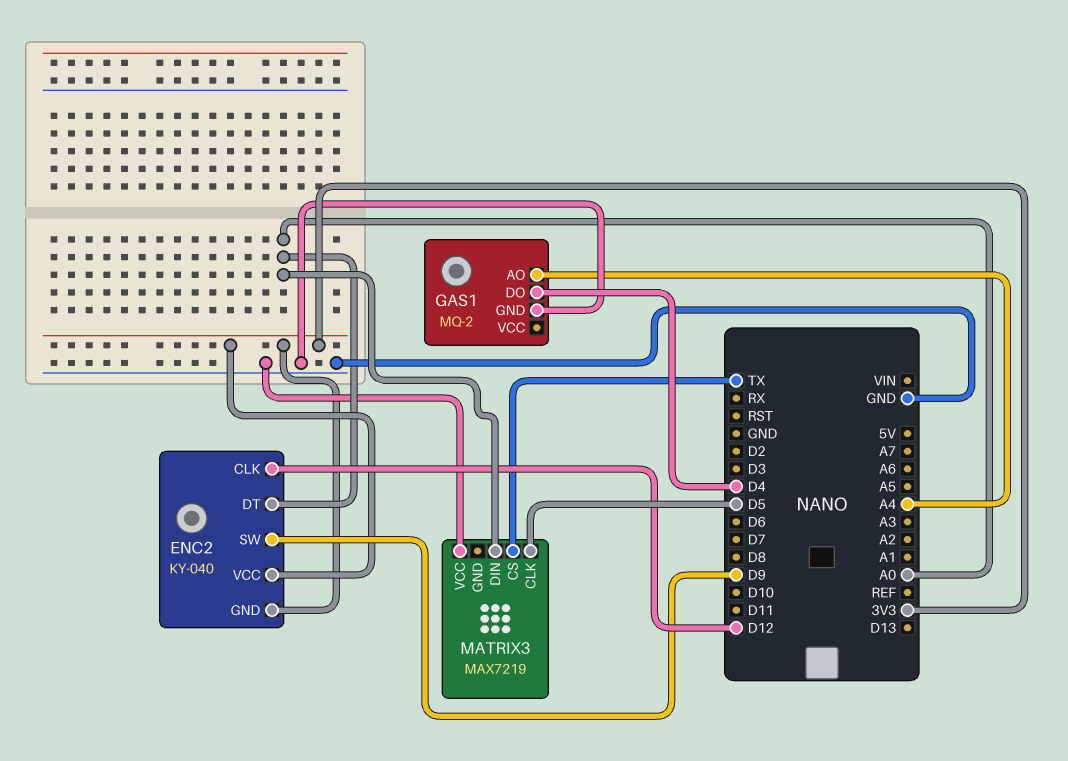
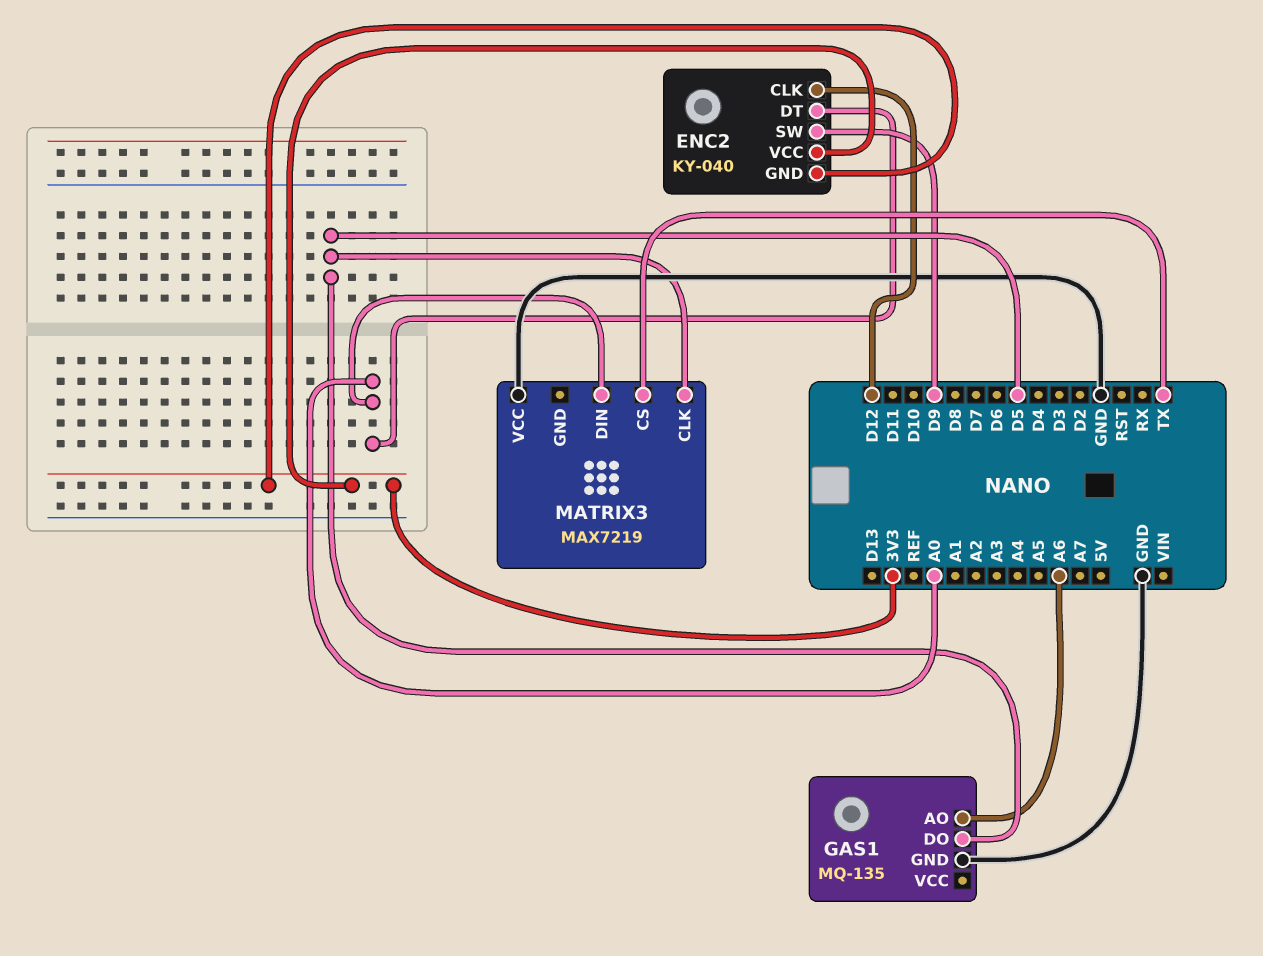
GAS1: MQ-2 -> MQ-135
GAS1 pin AO: A4 -> A6
GAS1 pin DO: D4 -> D5

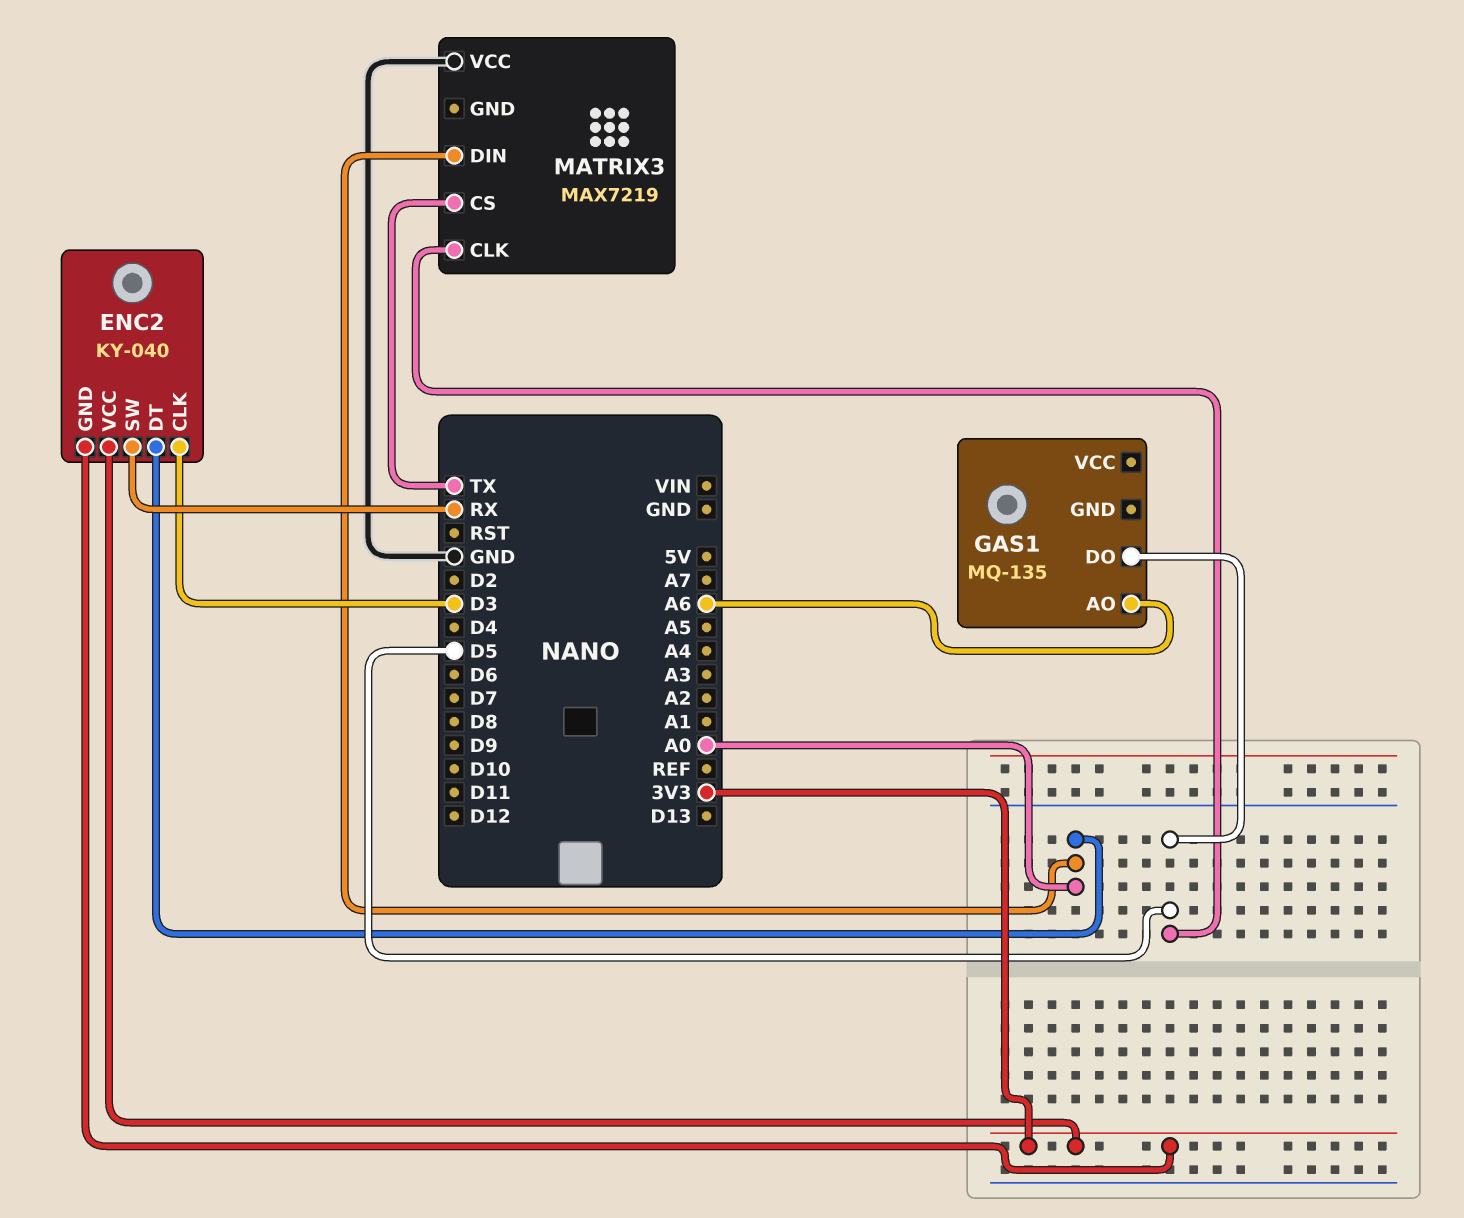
ENC2 pin CLK: D12 -> D3
ENC2 pin SW: D9 -> RX
GAS1 pin GND: GND -> none

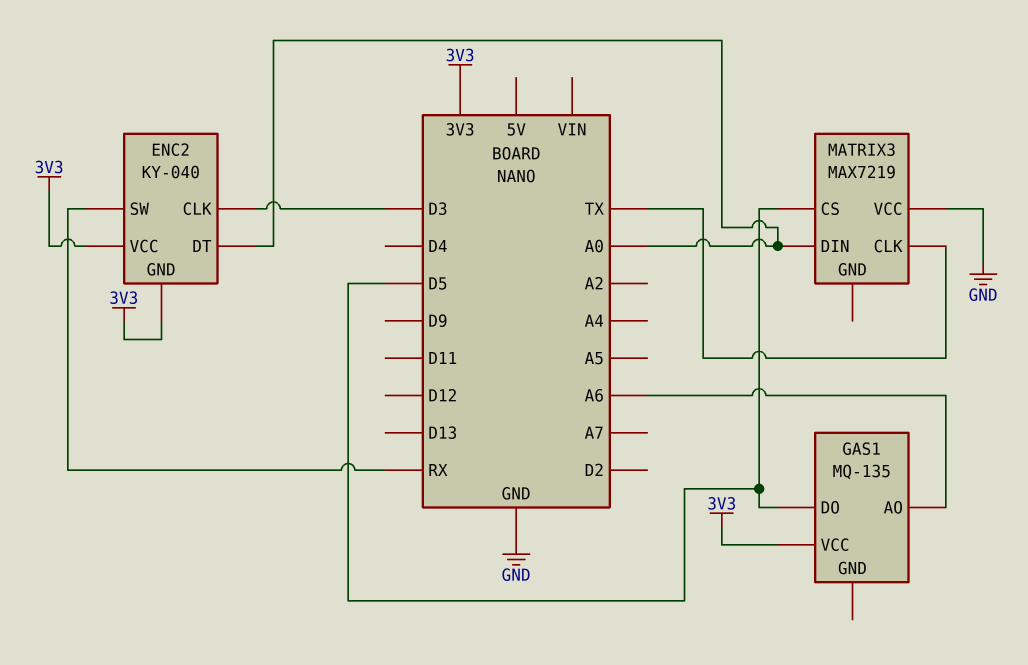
GAS1 pin VCC: none -> 3V3
MATRIX3 pin CLK: D5 -> TX
MATRIX3 pin CS: TX -> D5

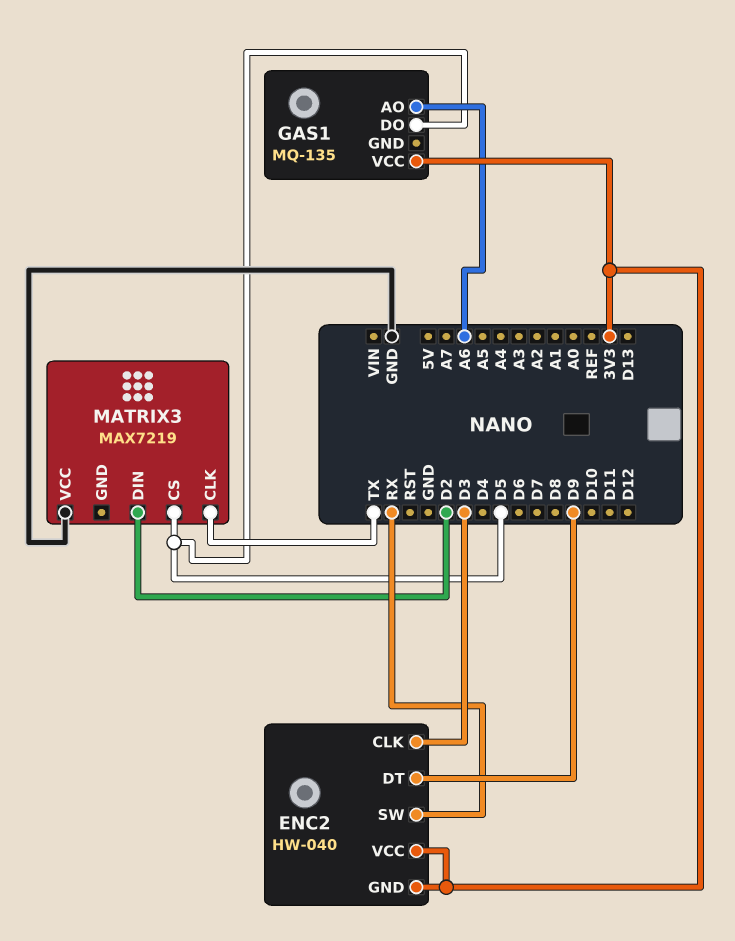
ENC2: KY-040 -> HW-040
ENC2 pin DT: A0 -> D9
MATRIX3 pin DIN: A0 -> D2

